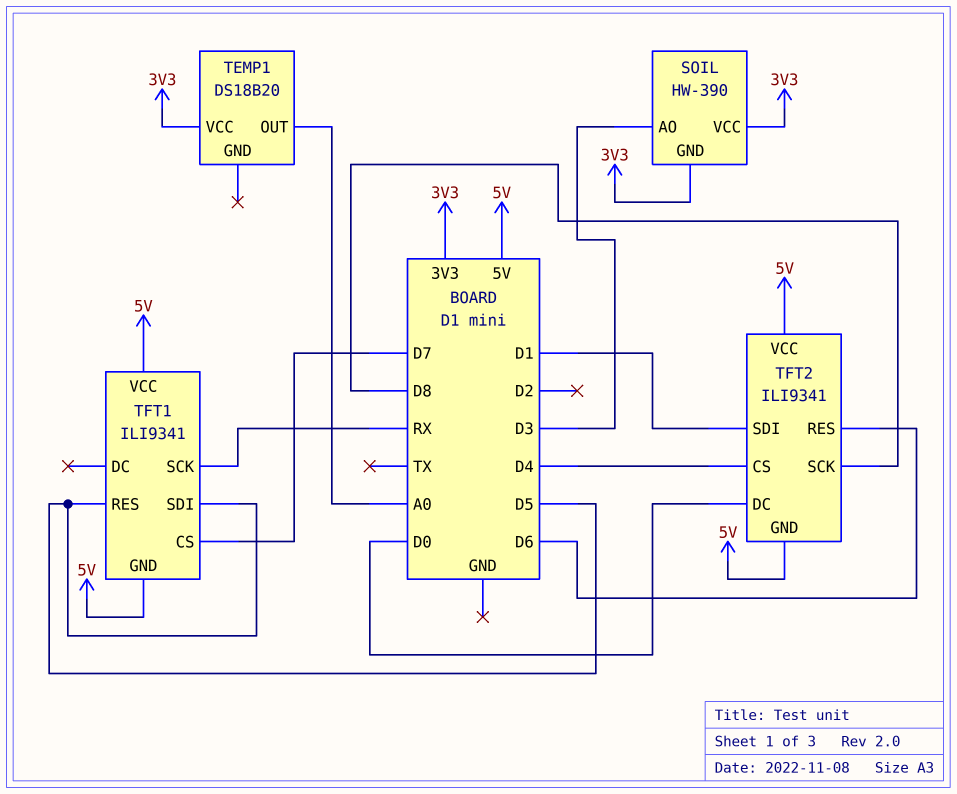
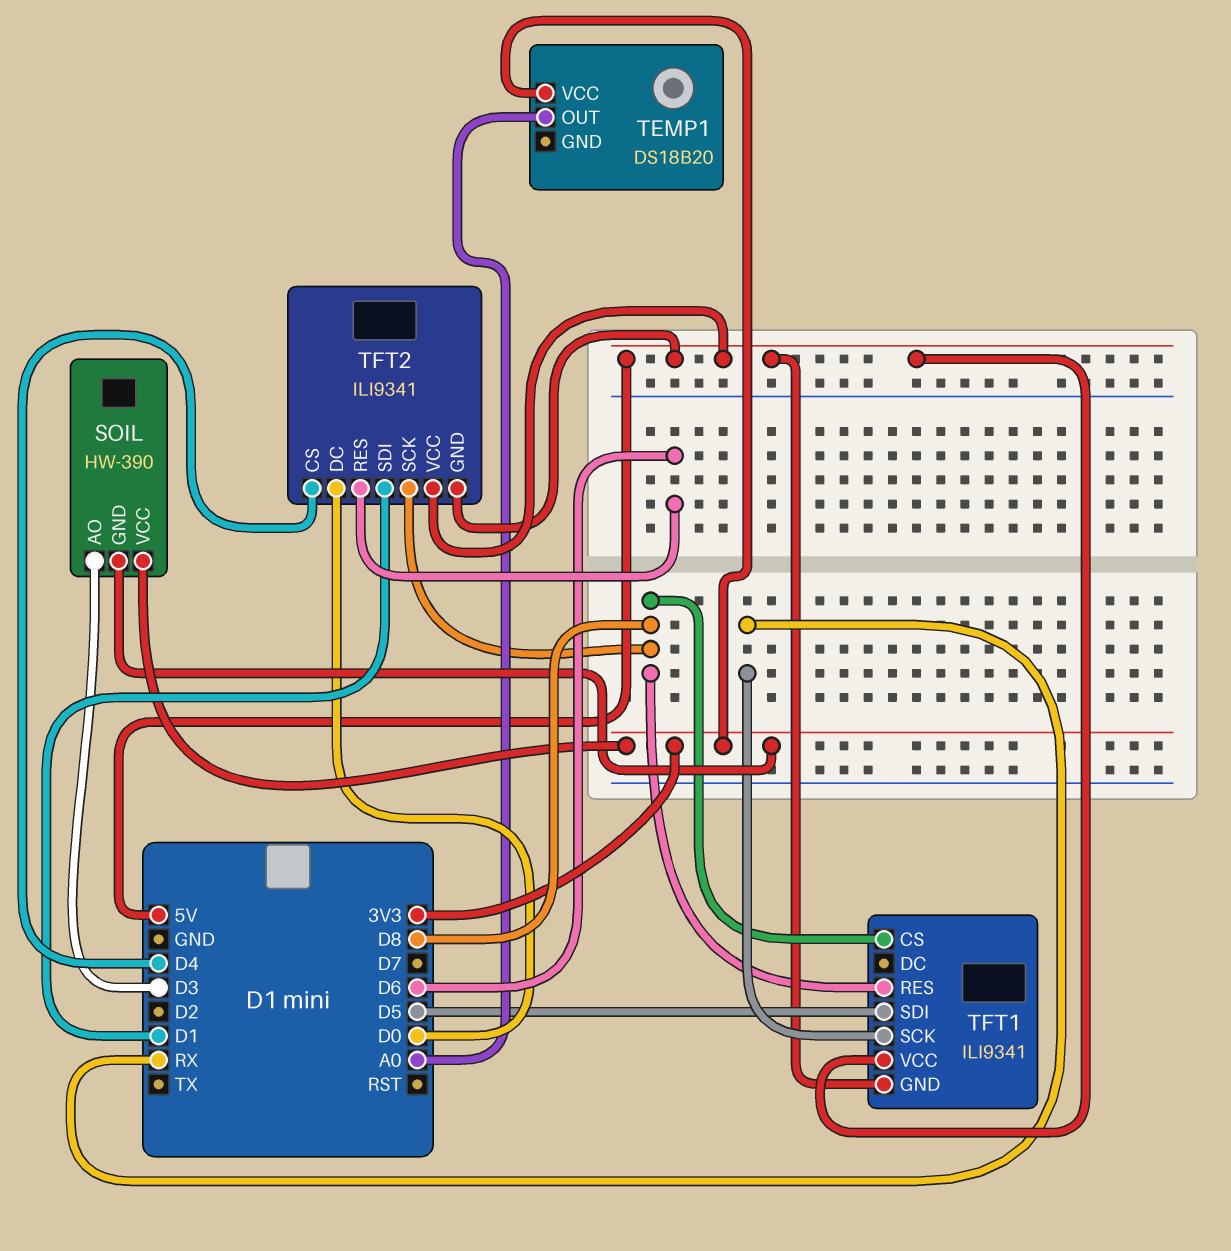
TFT1 pin CS: D7 -> D8
TFT1 pin RES: D5 -> D8

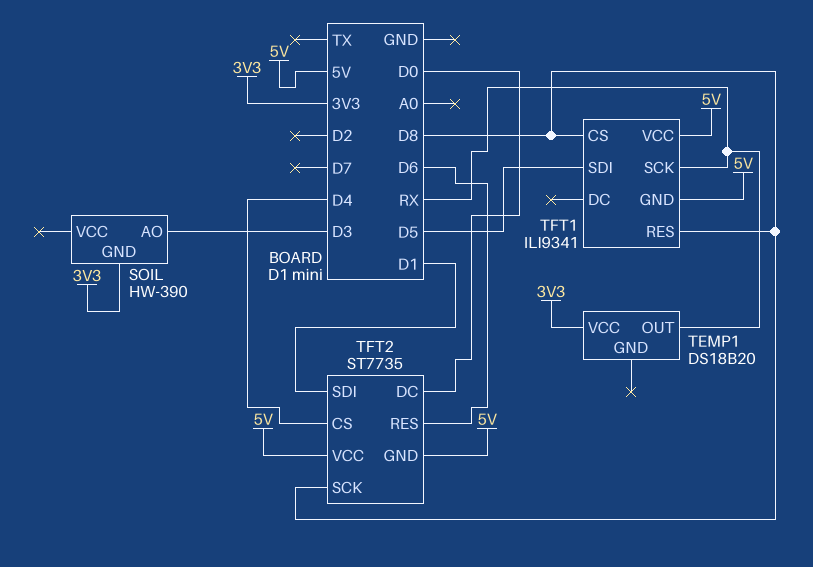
SOIL pin VCC: 3V3 -> none
TEMP1 pin OUT: A0 -> RX
TFT2: ILI9341 -> ST7735

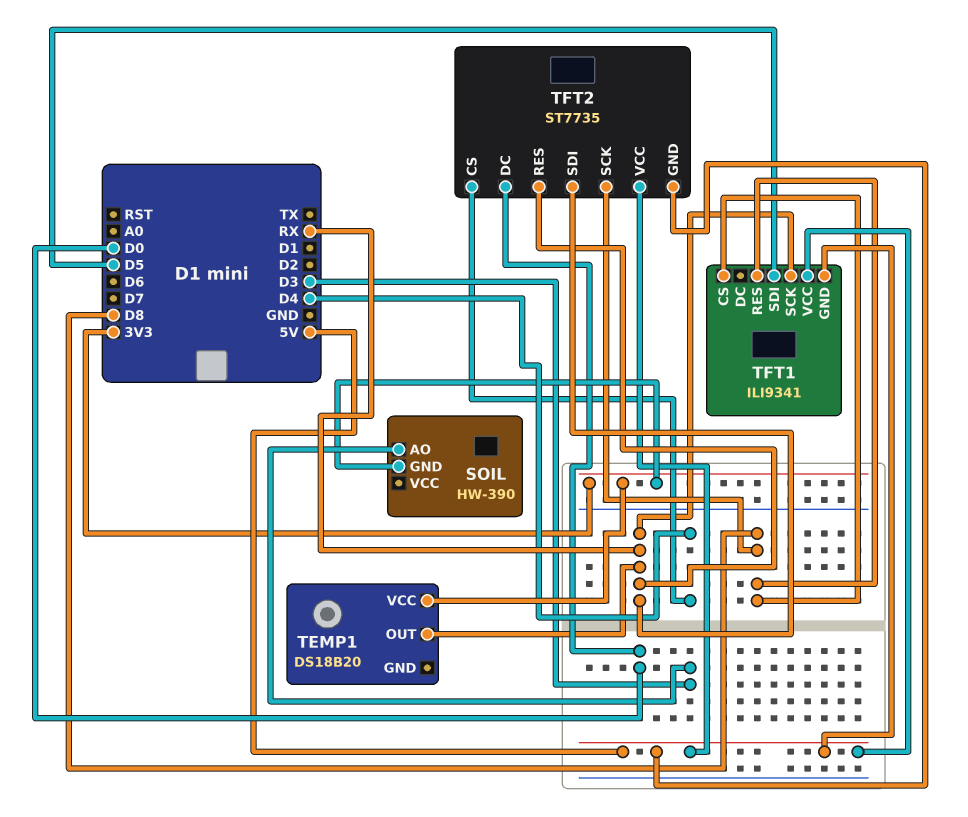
TFT2 pin RES: D6 -> RX
TFT2 pin SDI: D1 -> RX

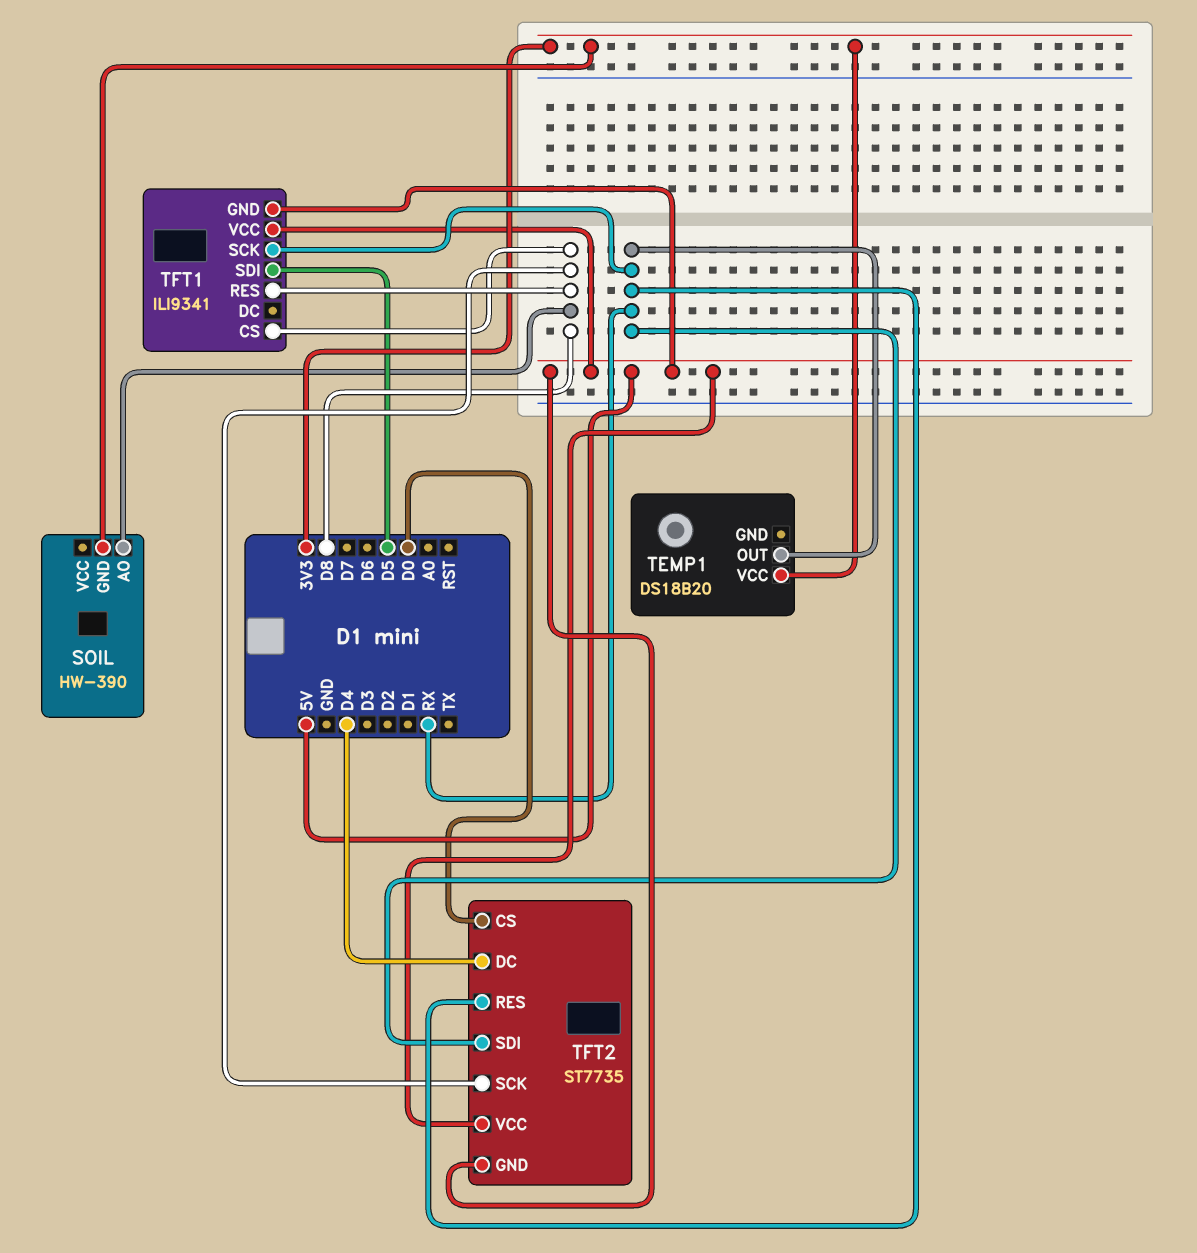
SOIL pin AO: D3 -> D8
TFT2 pin CS: D4 -> D0
TFT2 pin DC: D0 -> D4

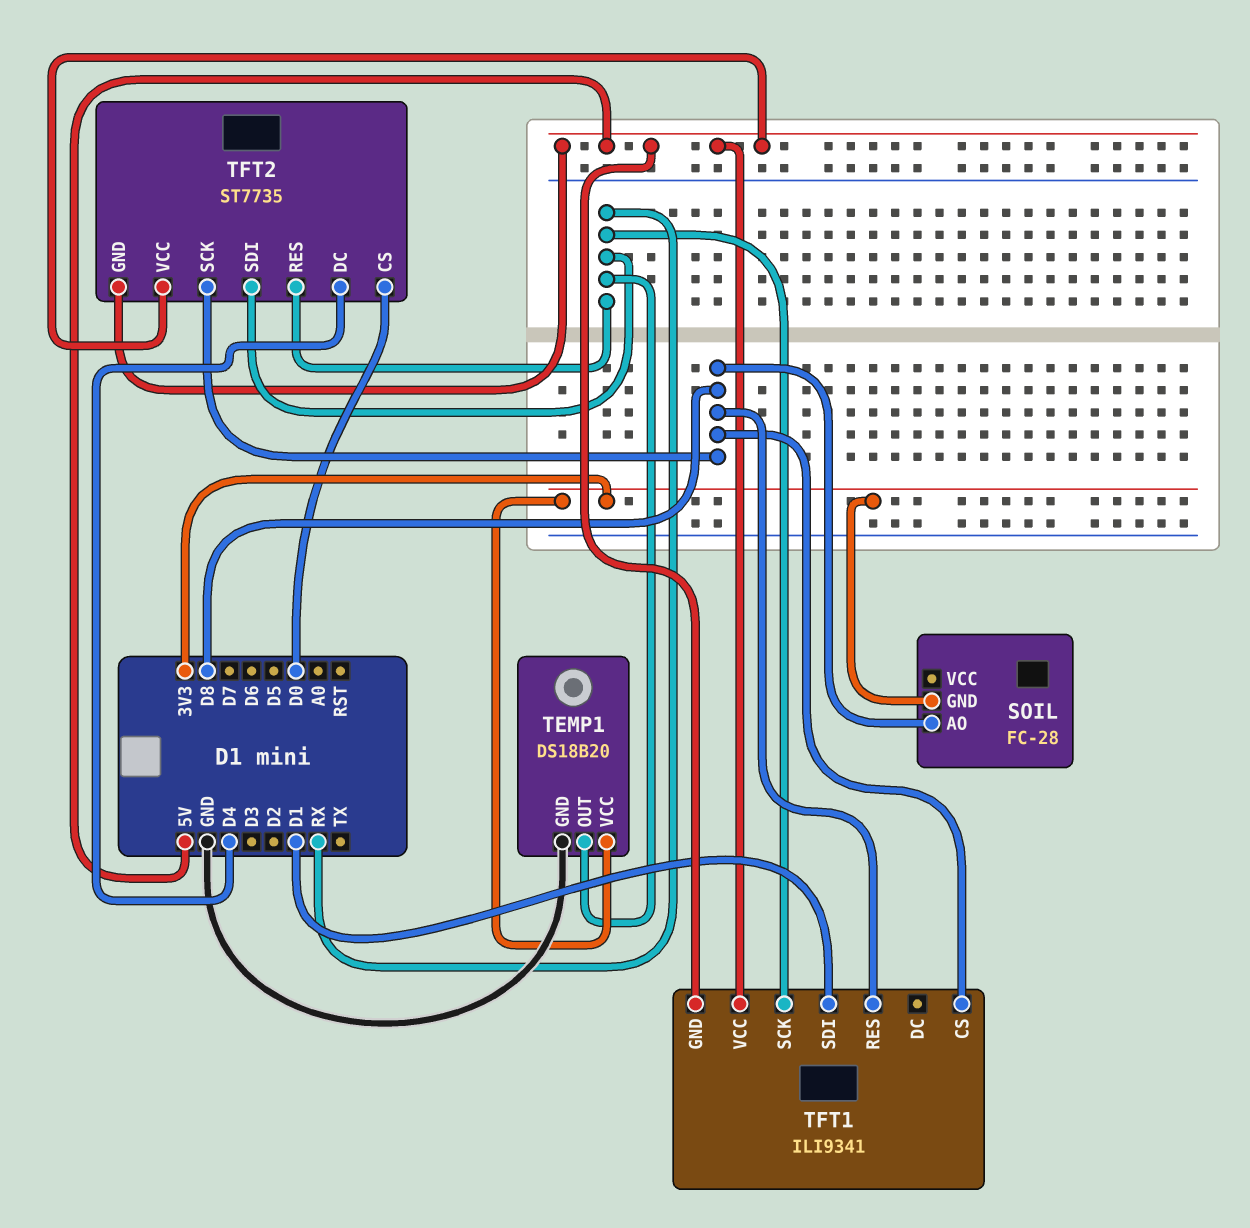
SOIL: HW-390 -> FC-28
TEMP1 pin GND: none -> GND
TFT1 pin SDI: D5 -> D1

